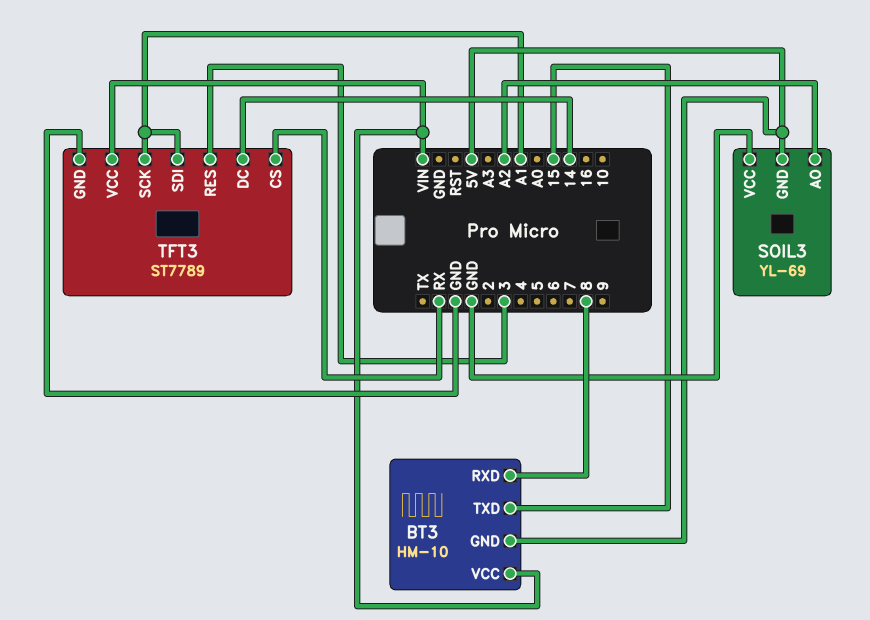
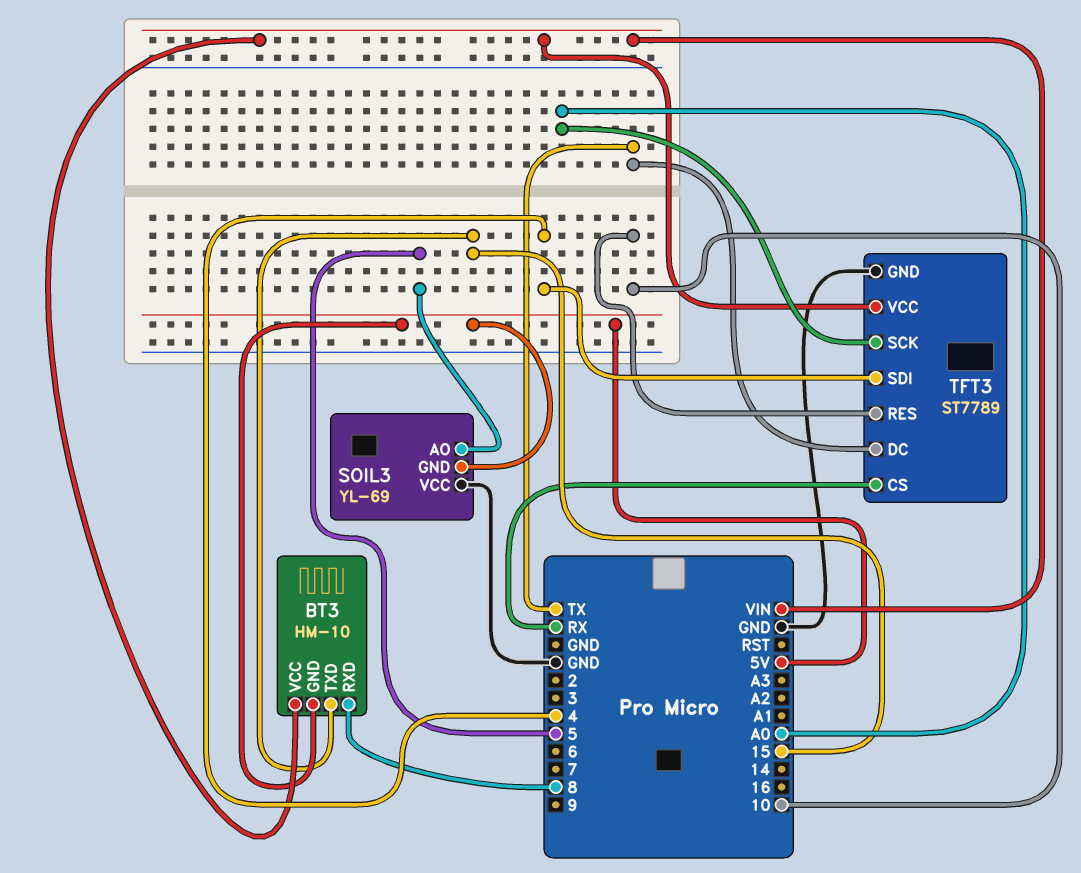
SOIL3 pin AO: A2 -> 5
TFT3 pin DC: 14 -> TX
TFT3 pin RES: 3 -> 10
TFT3 pin SCK: A1 -> A0
TFT3 pin SDI: A1 -> 4

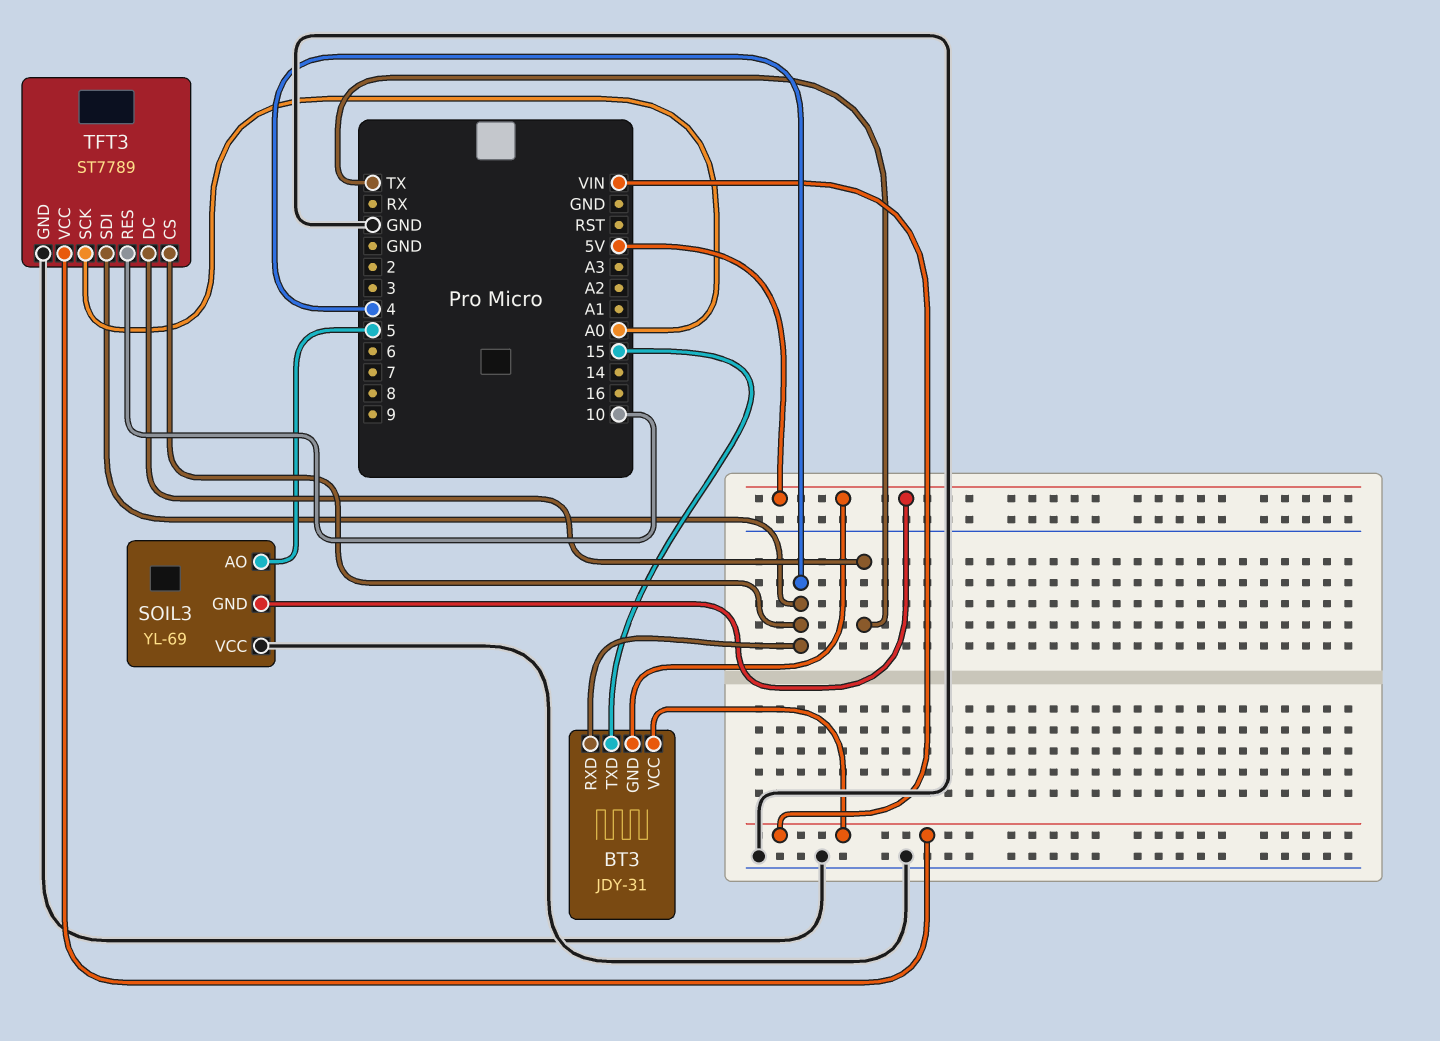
BT3: HM-10 -> JDY-31
BT3 pin RXD: 8 -> 4
TFT3 pin CS: RX -> 4

